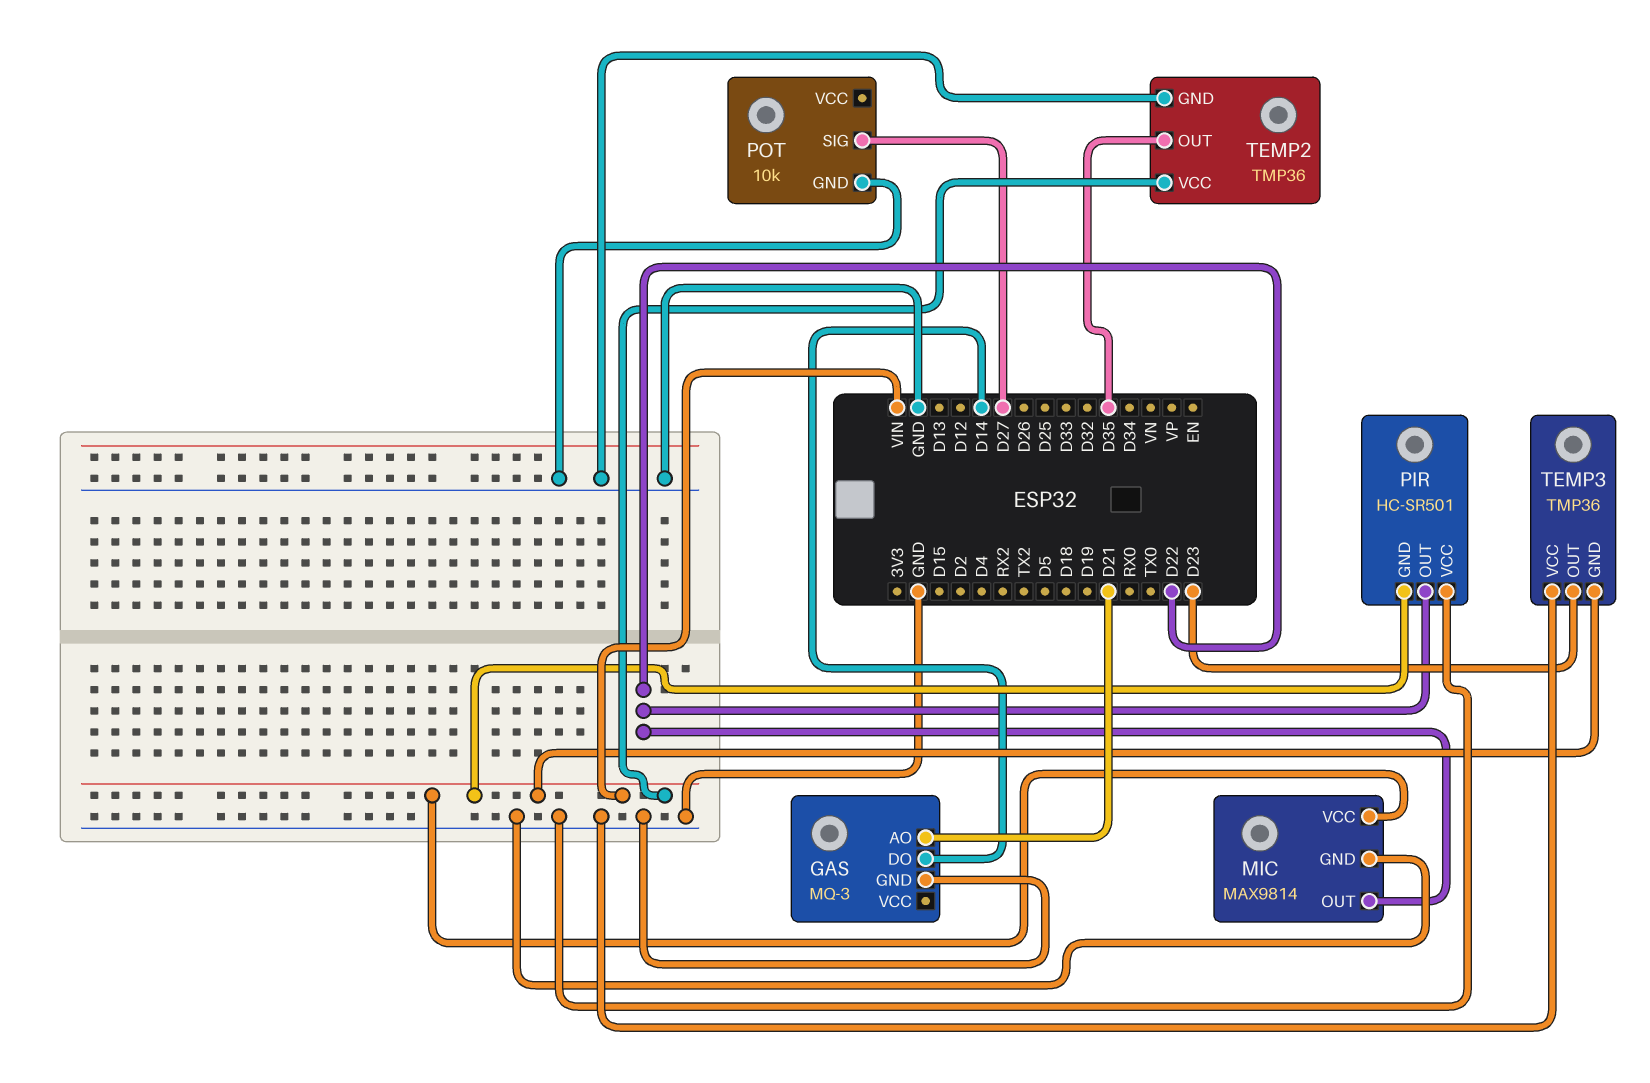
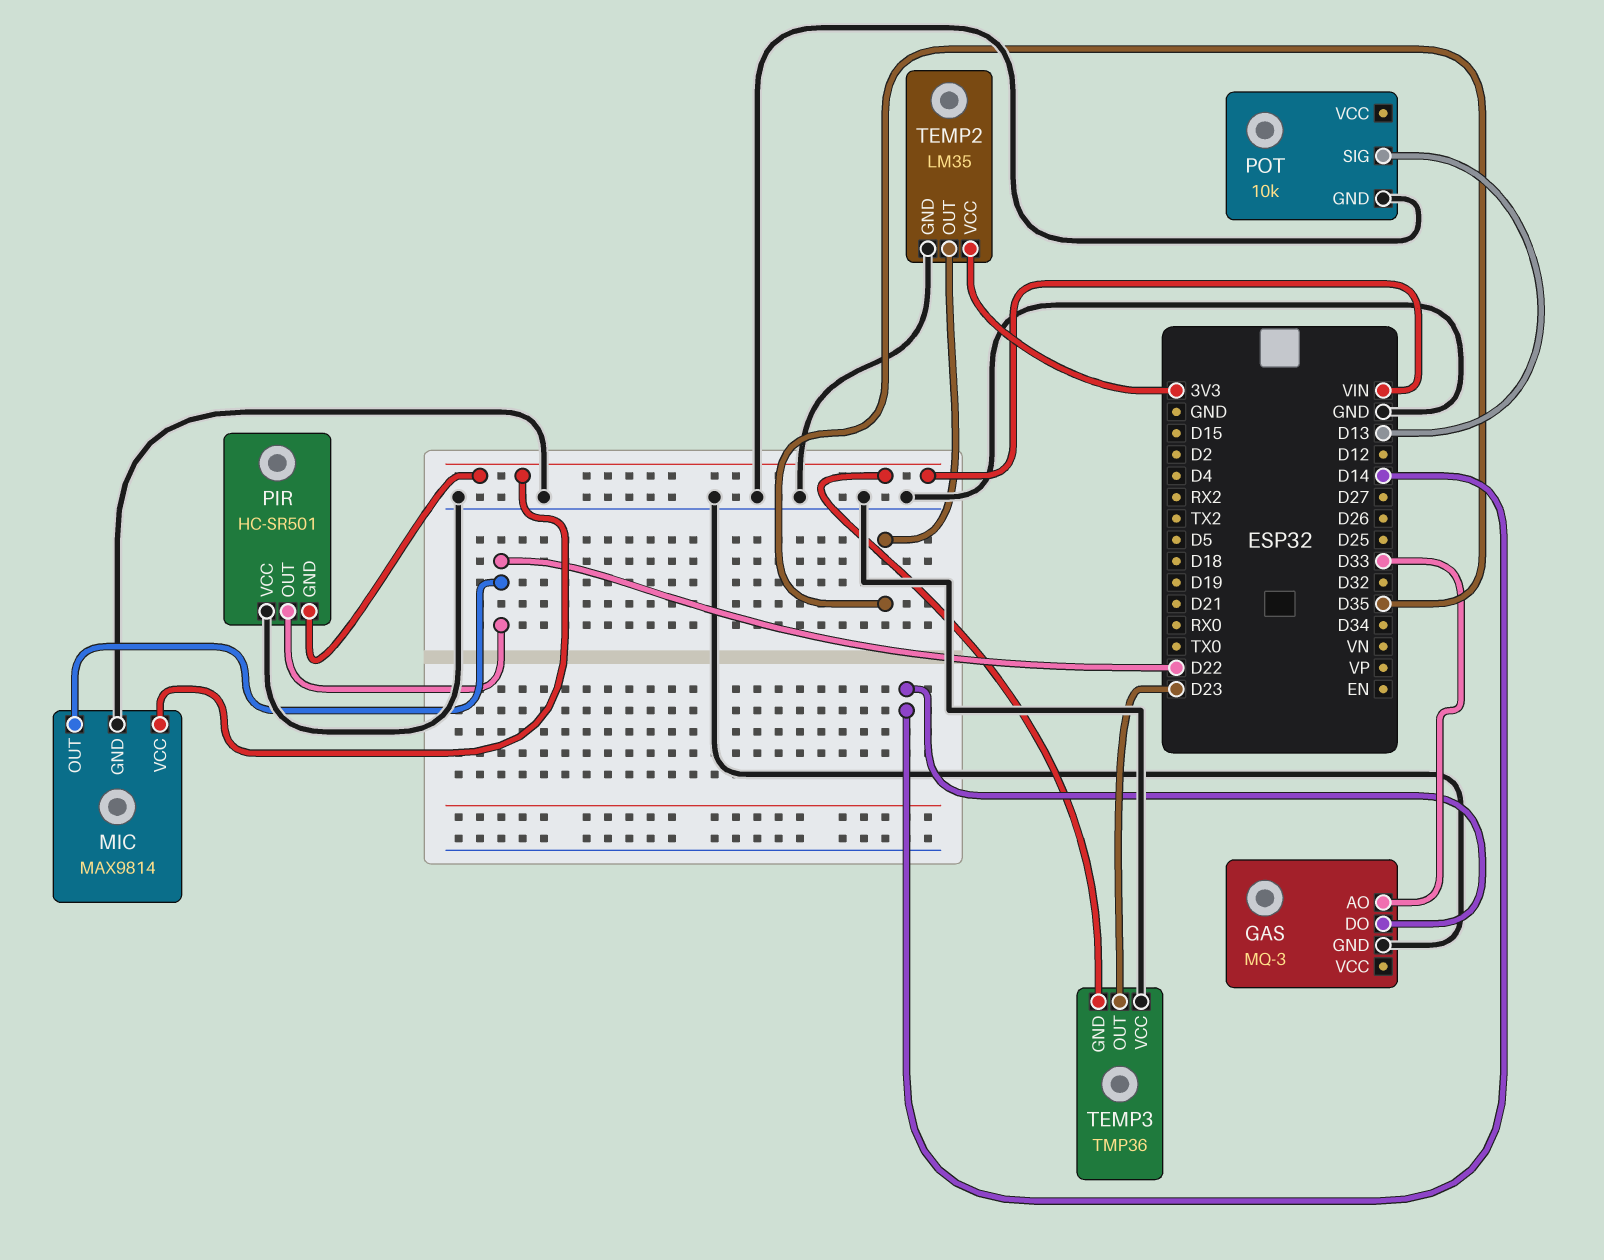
GAS pin AO: D21 -> D33
POT pin SIG: D27 -> D13
TEMP2: TMP36 -> LM35
TEMP2 pin VCC: VIN -> 3V3

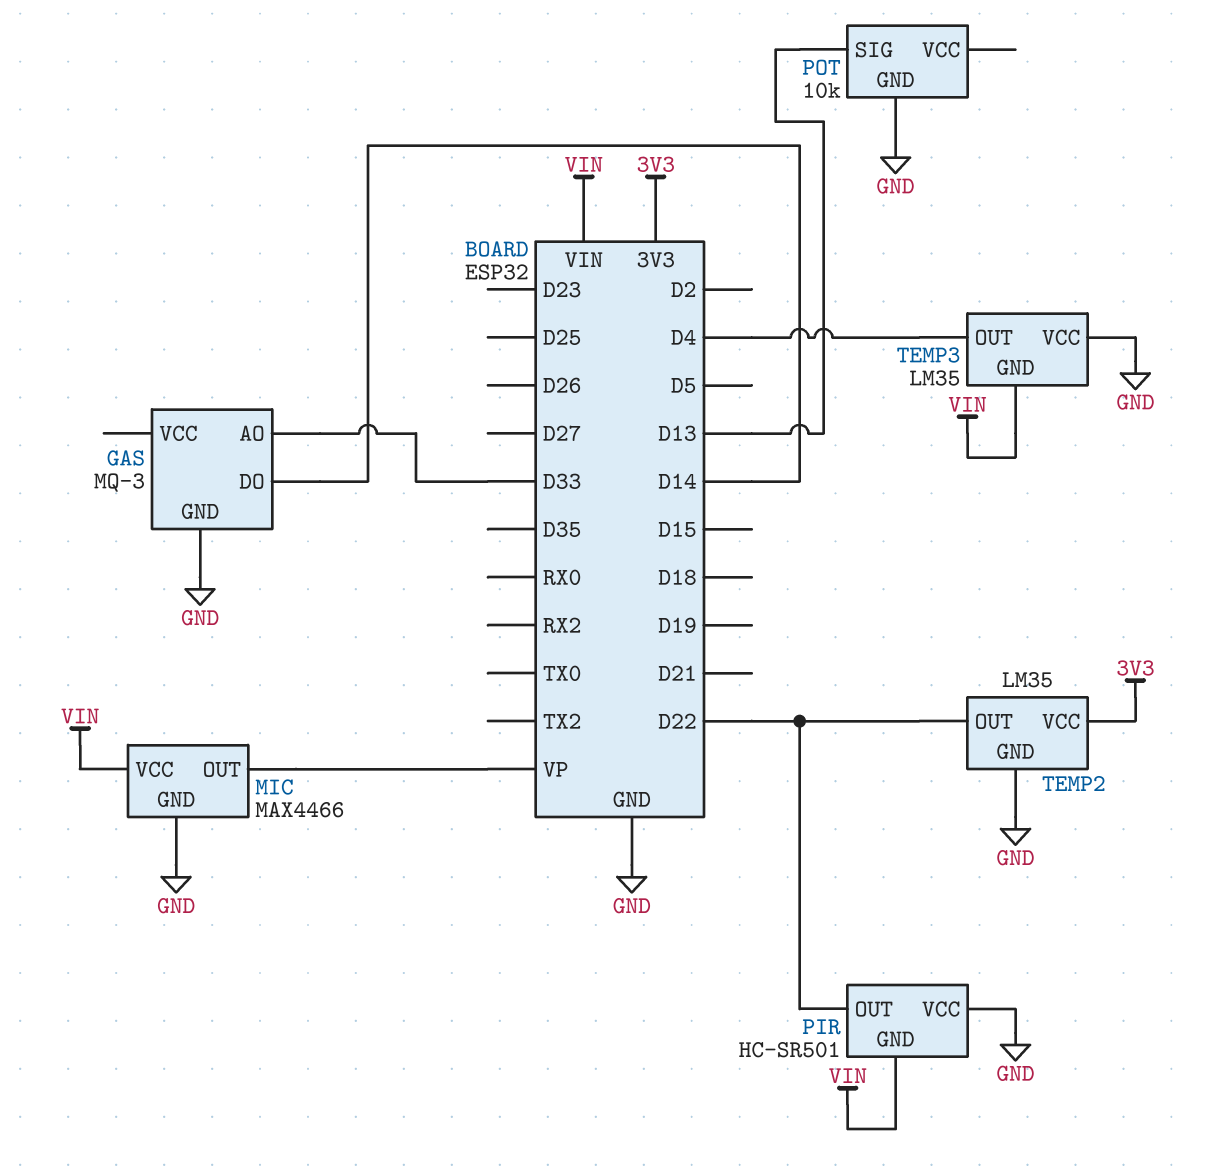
MIC: MAX9814 -> MAX4466
MIC pin OUT: D22 -> VP
TEMP2 pin OUT: D35 -> D22
TEMP3: TMP36 -> LM35
TEMP3 pin OUT: D23 -> D4

